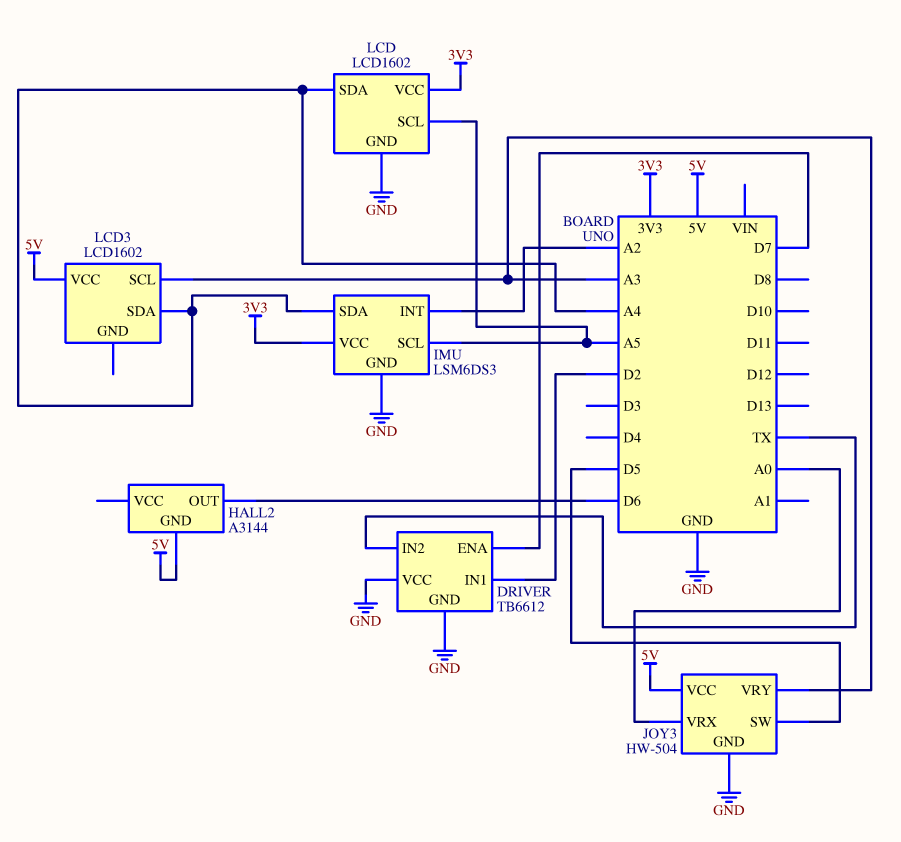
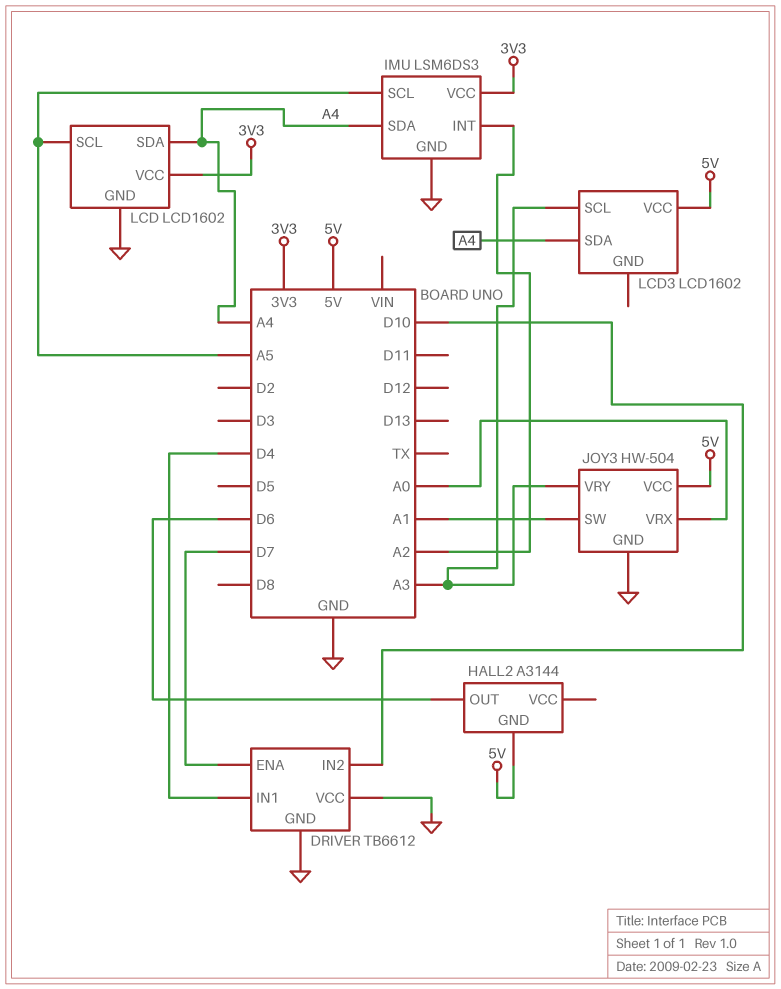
DRIVER pin IN1: D2 -> D4
DRIVER pin IN2: TX -> D10
JOY3 pin SW: D5 -> A1

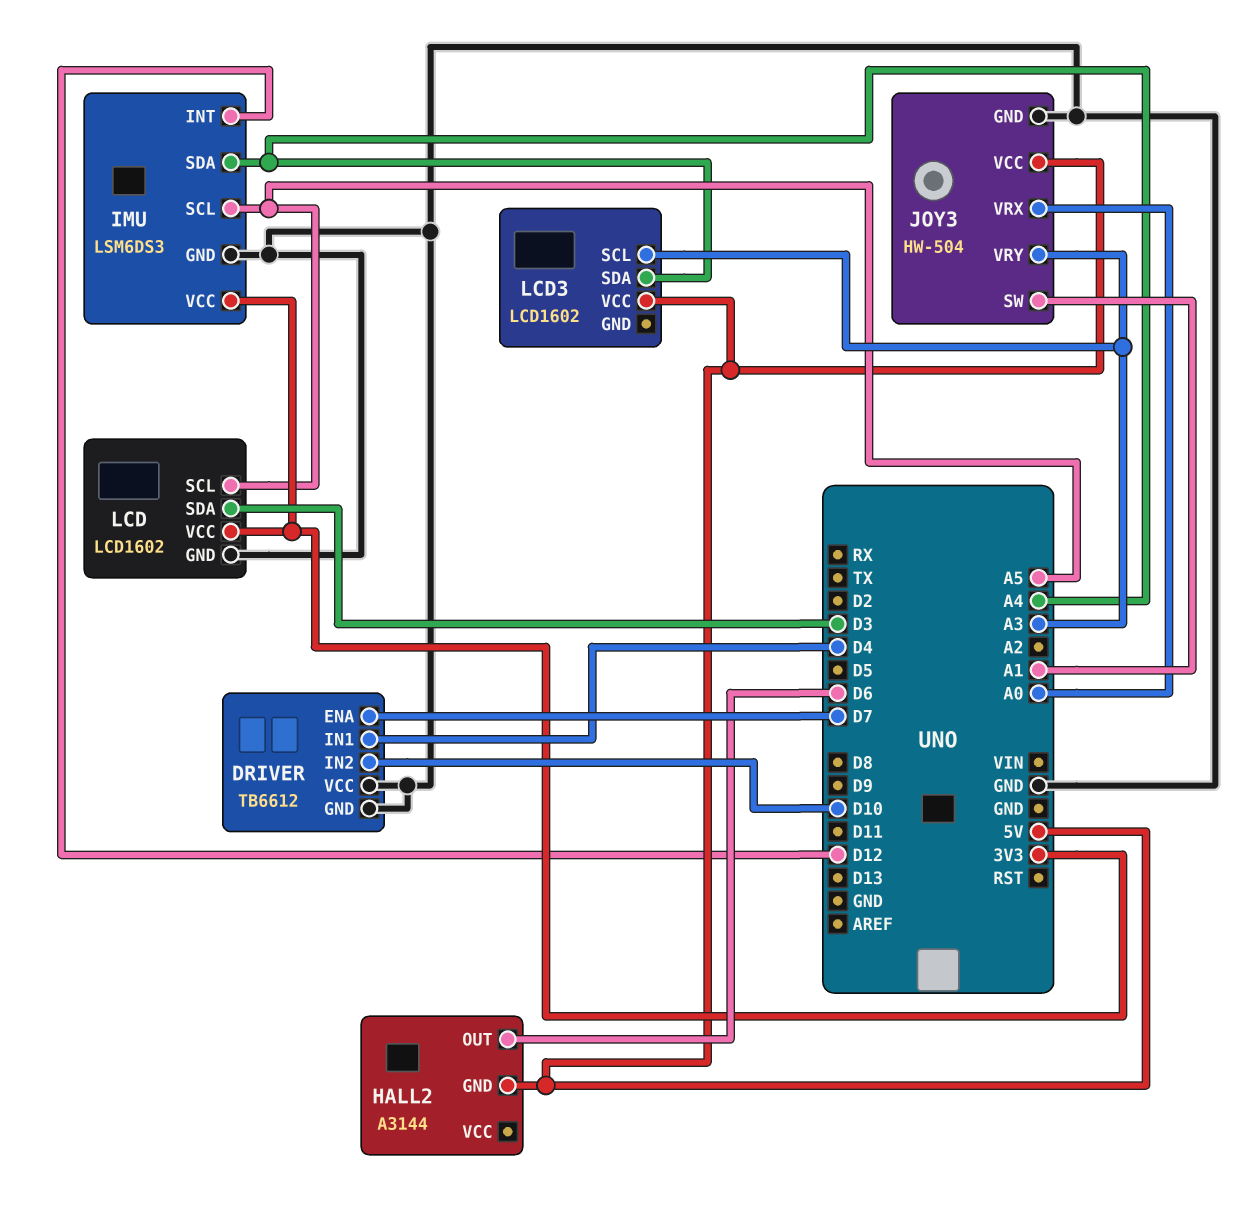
IMU pin INT: A2 -> D12
LCD pin SDA: A4 -> D3

